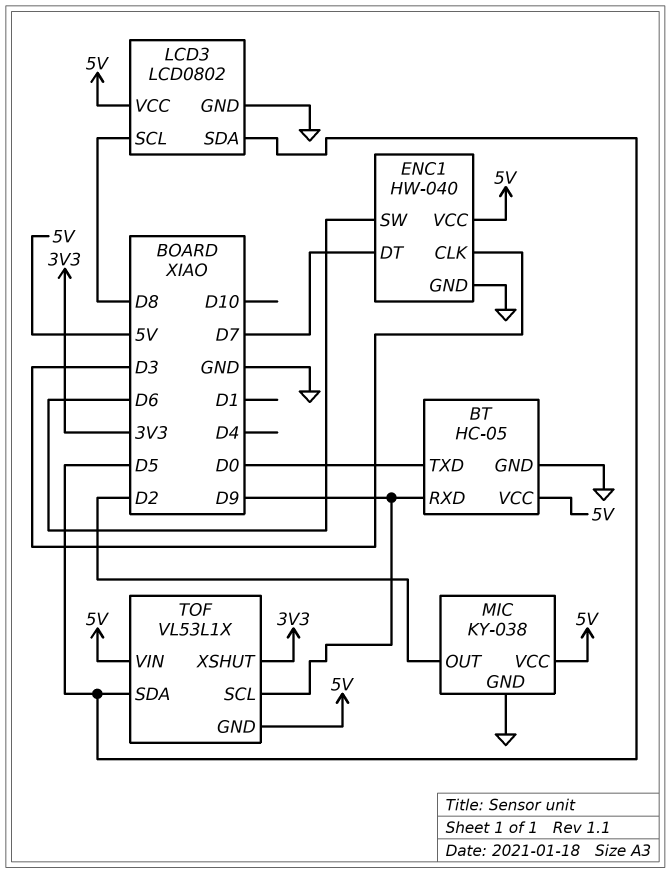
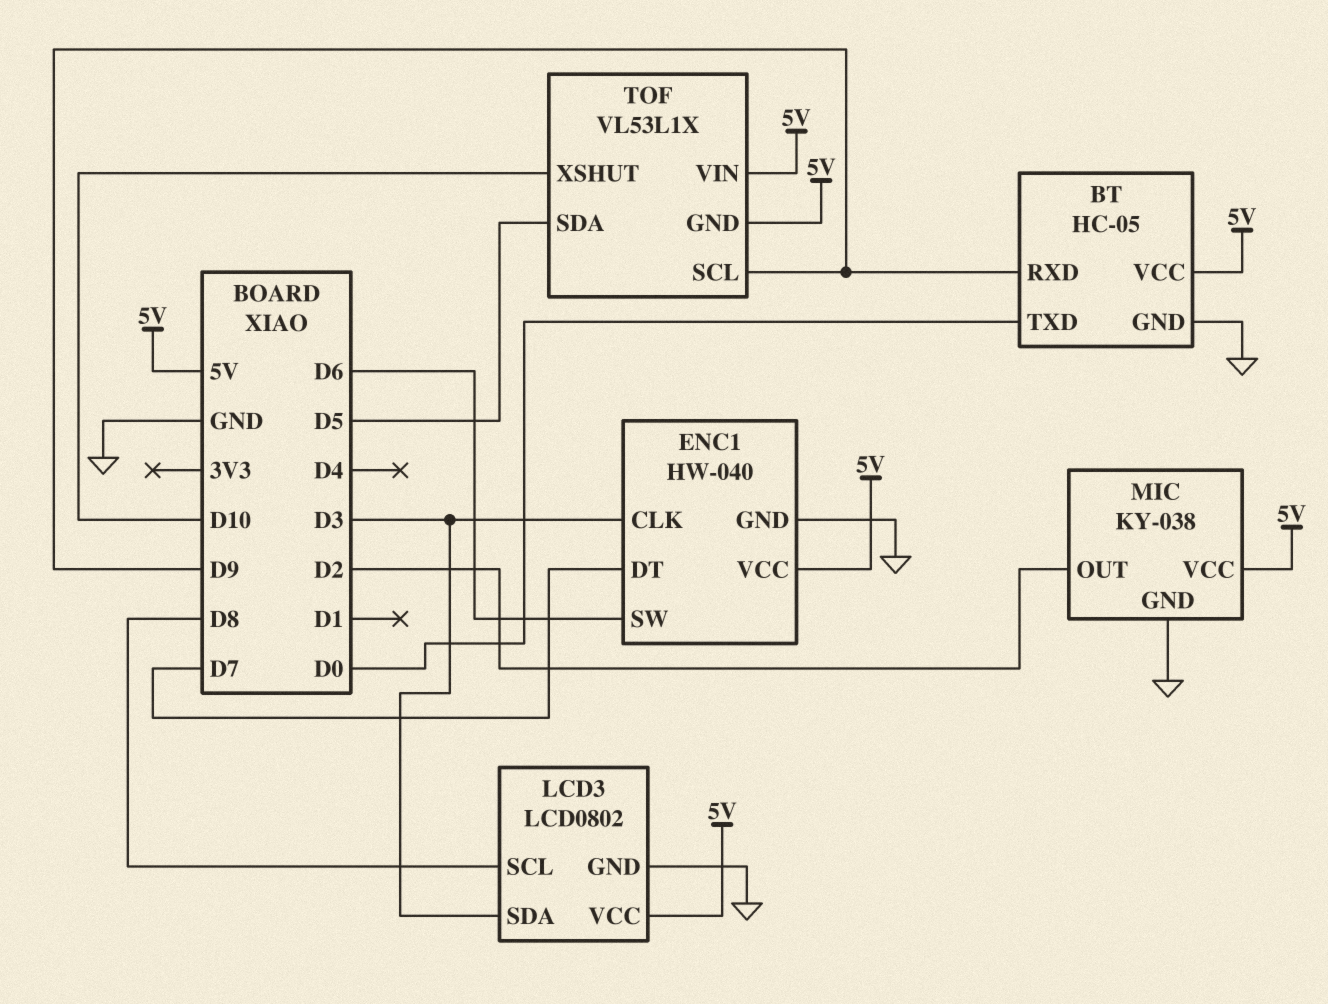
LCD3 pin SDA: D5 -> D3
TOF pin XSHUT: 3V3 -> D10

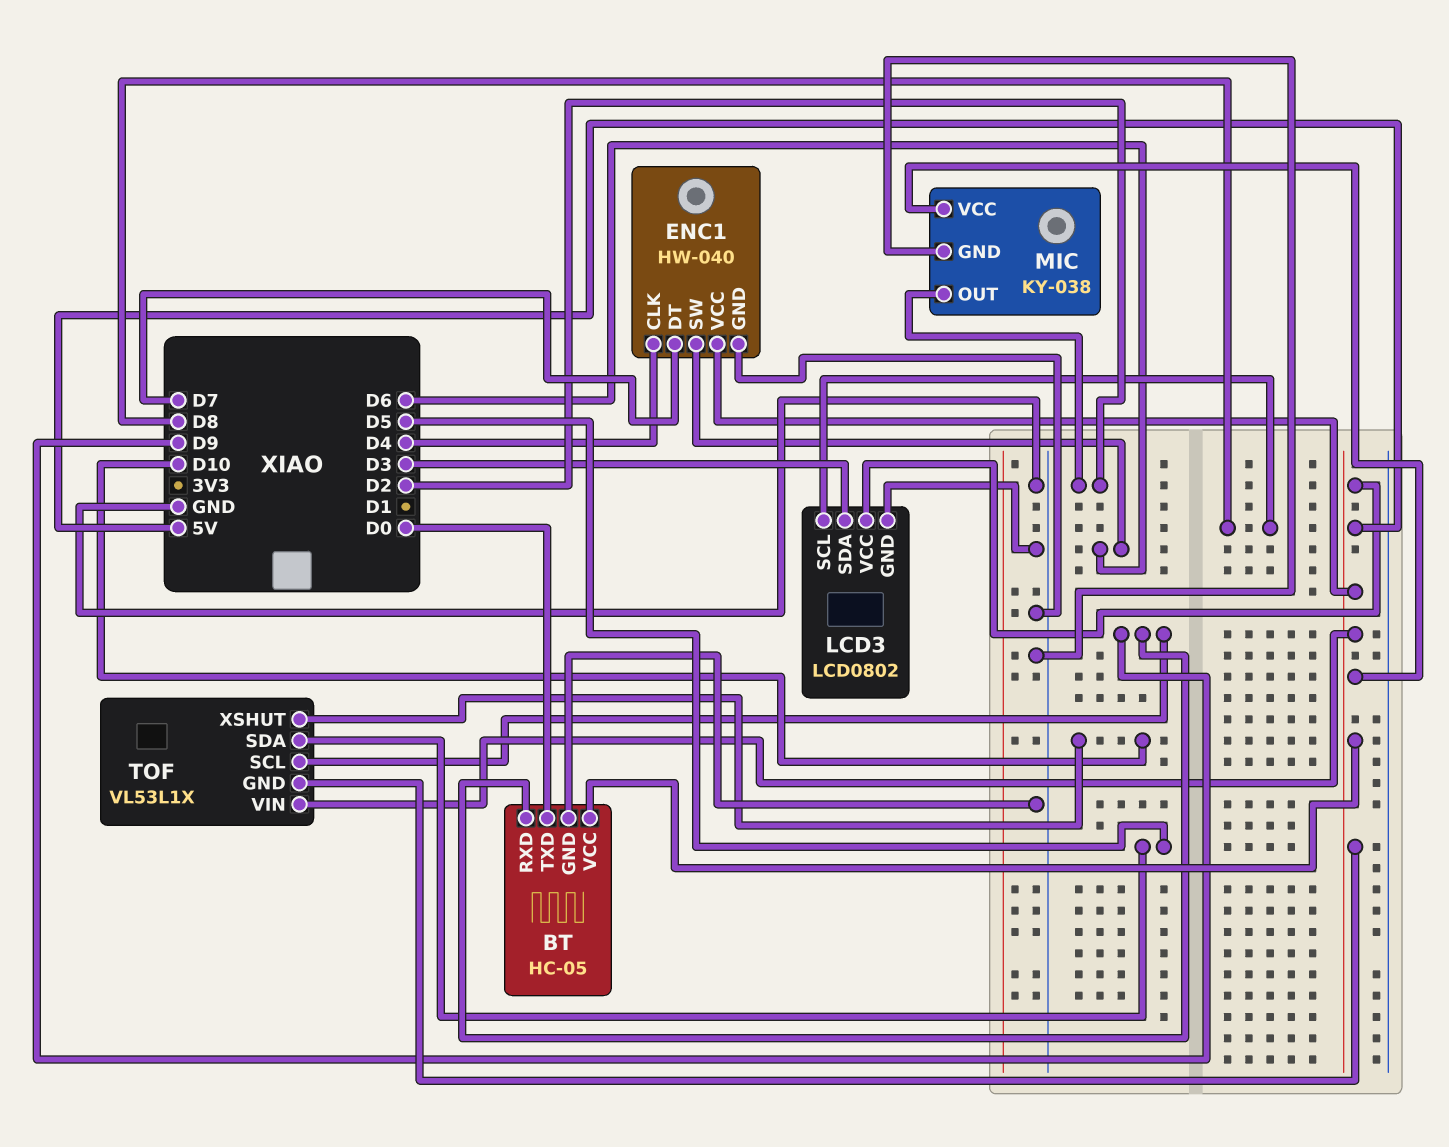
ENC1 pin CLK: D3 -> D4

